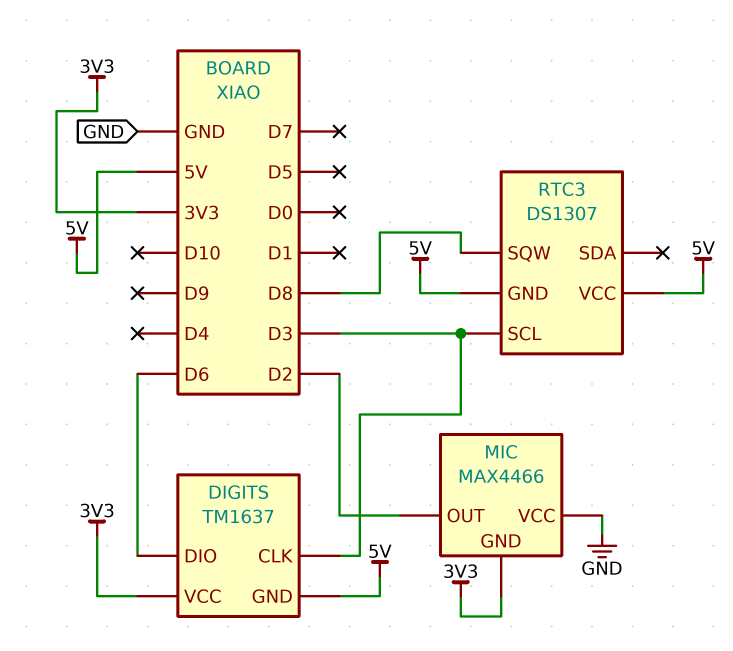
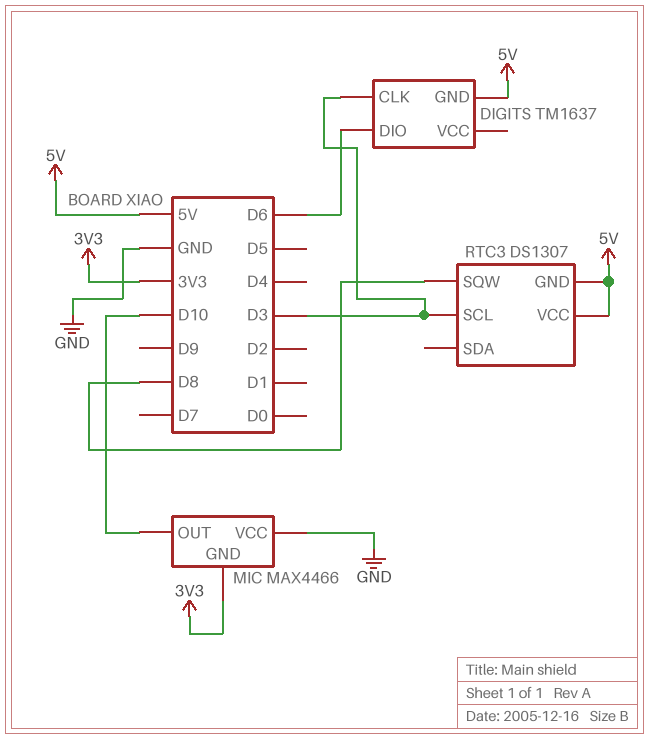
DIGITS pin VCC: 3V3 -> none
MIC pin OUT: D2 -> D10

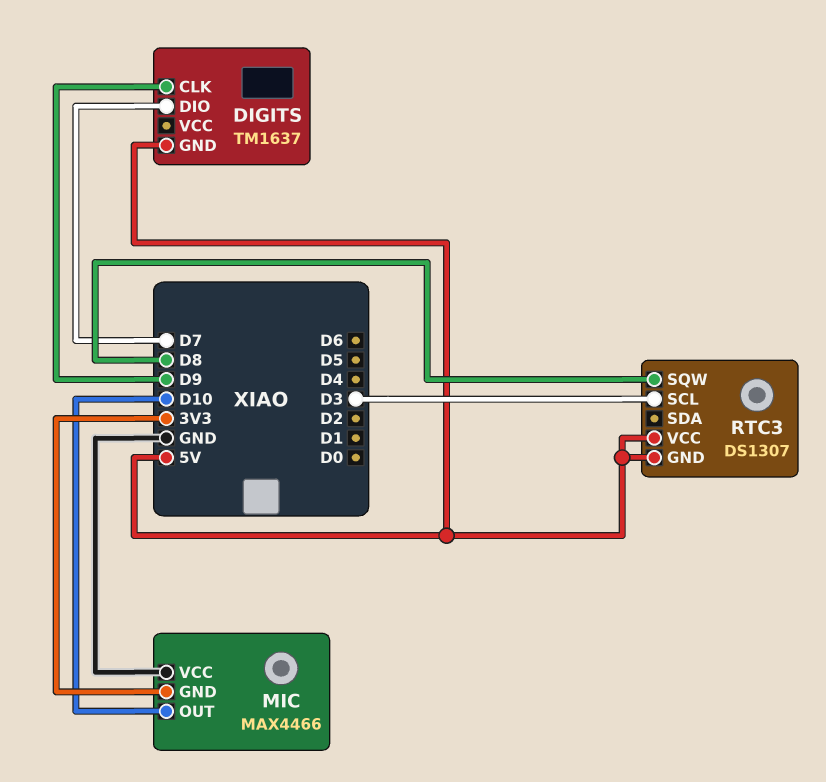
DIGITS pin CLK: D3 -> D9
DIGITS pin DIO: D6 -> D7

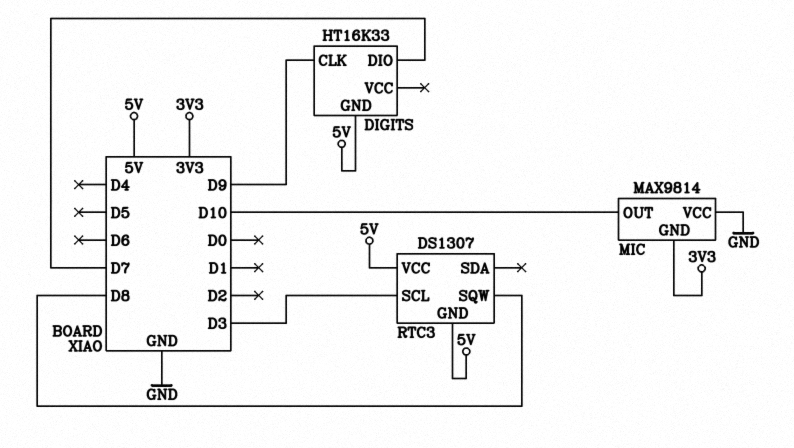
DIGITS: TM1637 -> HT16K33
MIC: MAX4466 -> MAX9814

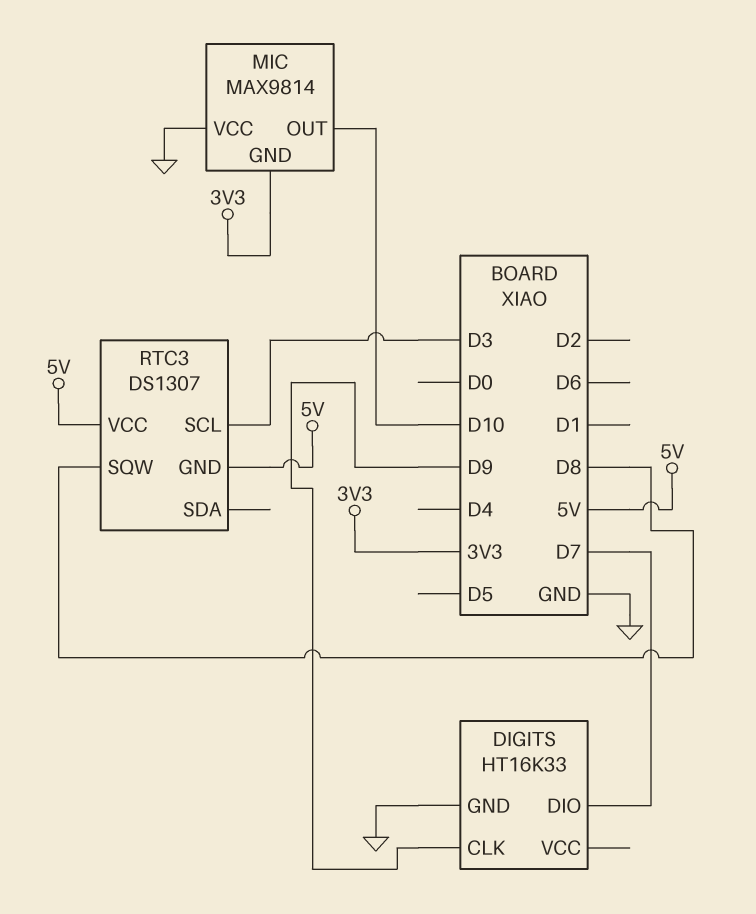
DIGITS pin GND: 5V -> GND

